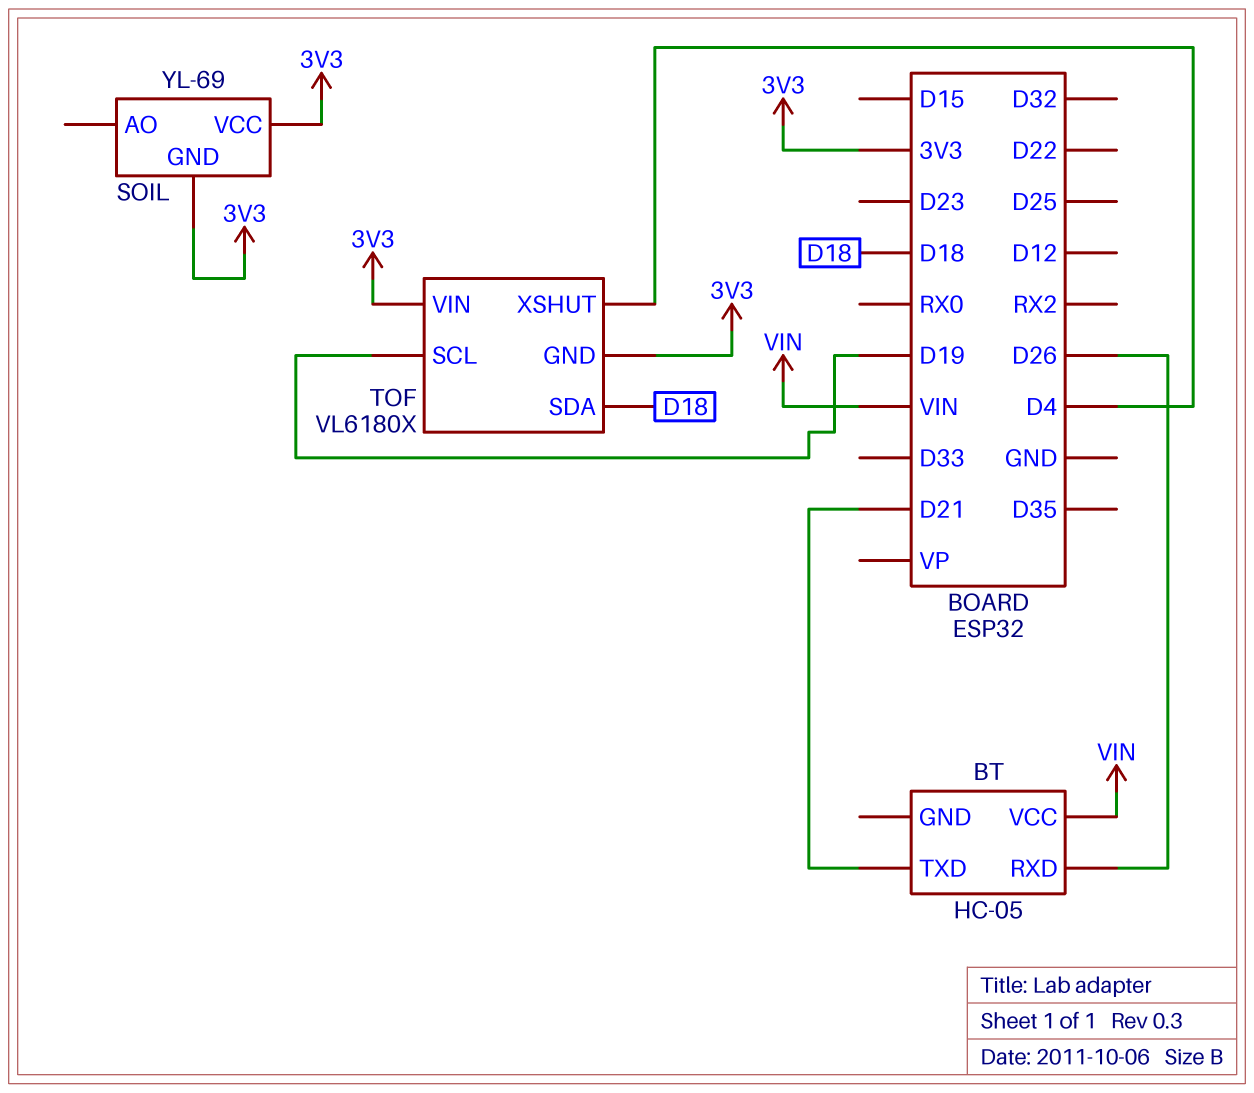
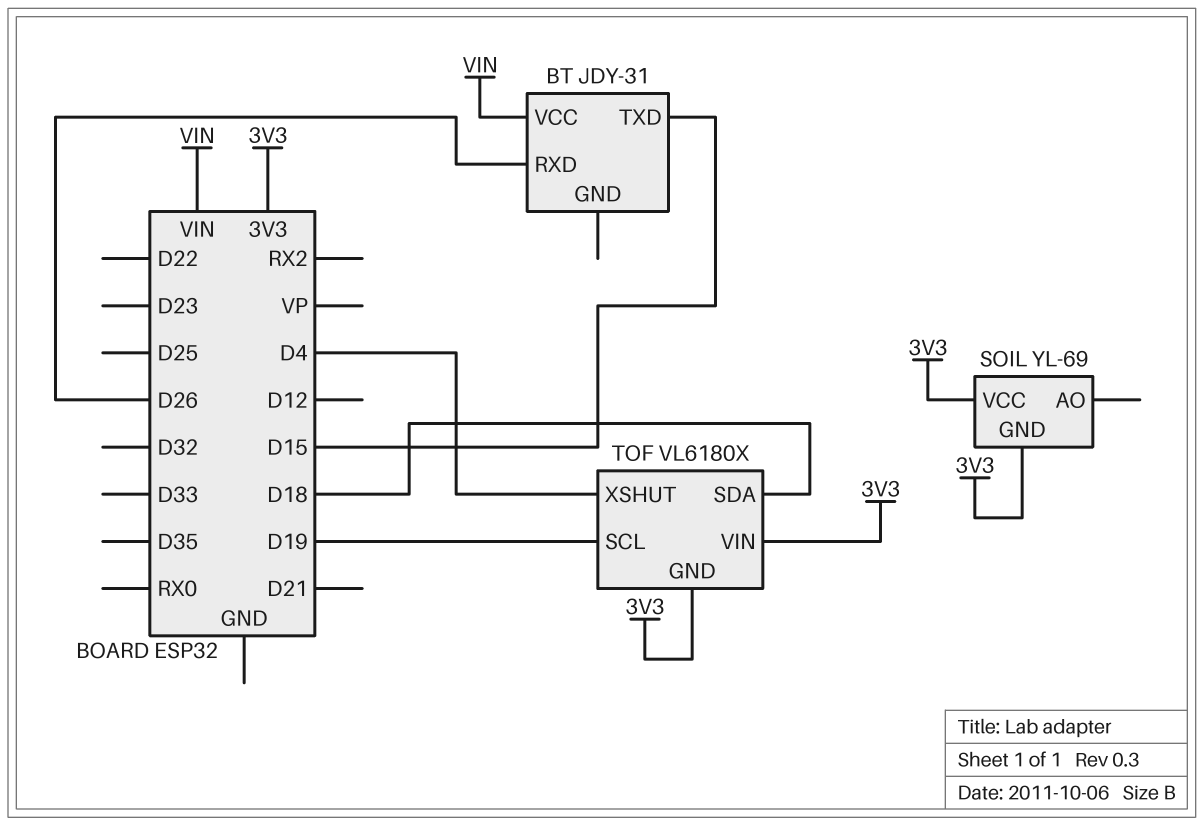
BT: HC-05 -> JDY-31
BT pin TXD: D21 -> D15

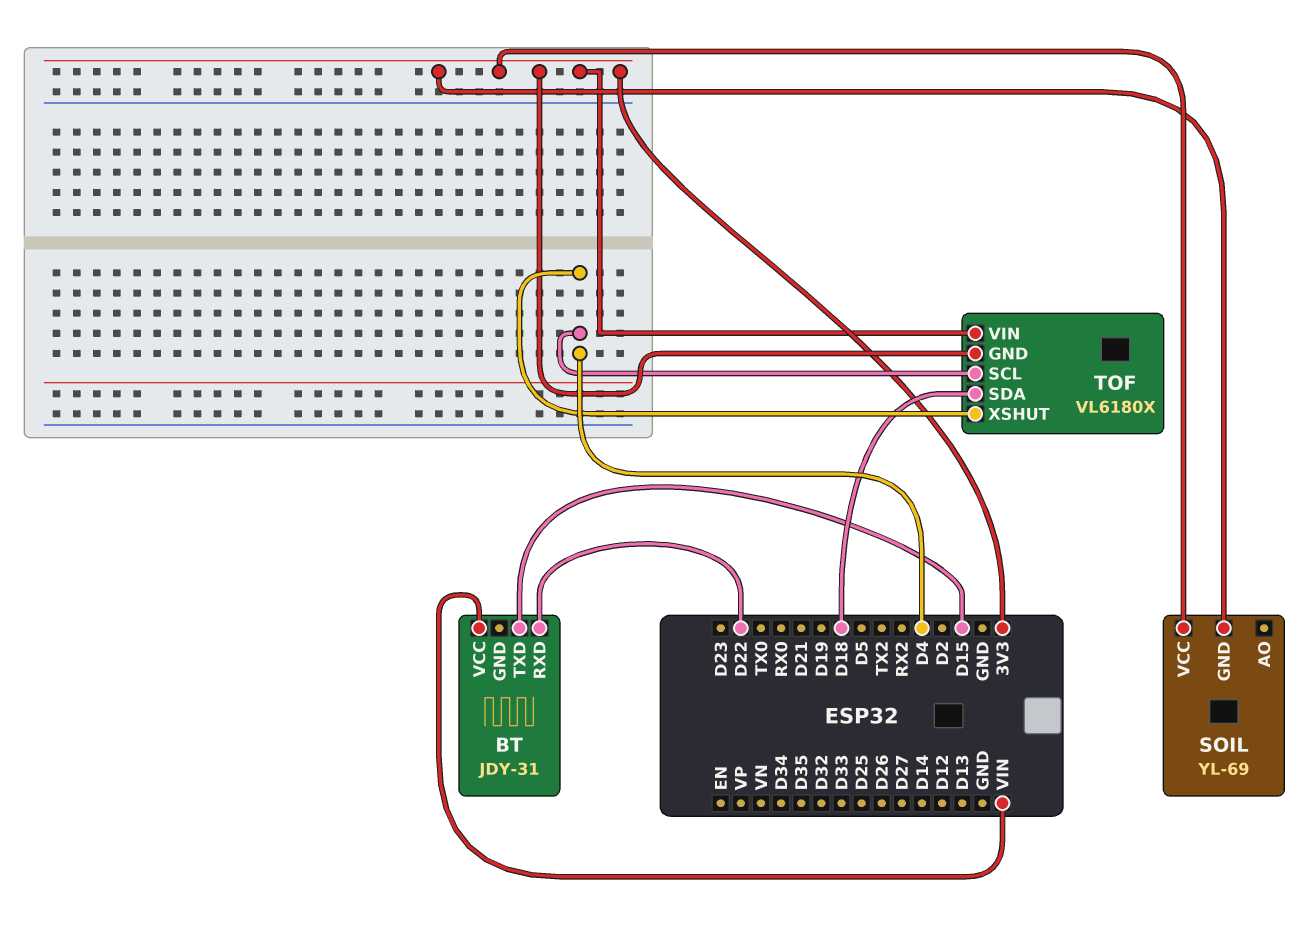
BT pin RXD: D26 -> D22
TOF pin SCL: D19 -> D4

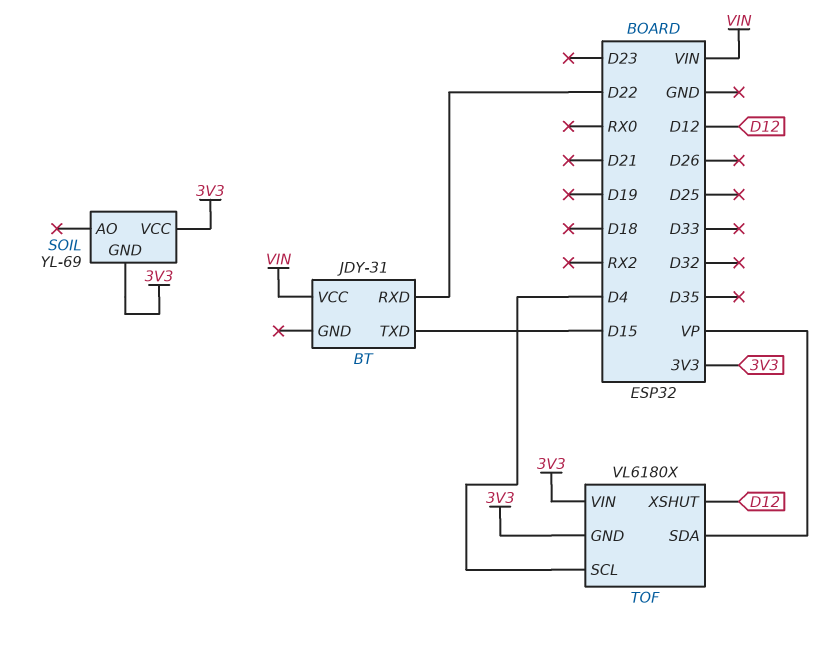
TOF pin SDA: D18 -> VP
TOF pin XSHUT: D4 -> D12

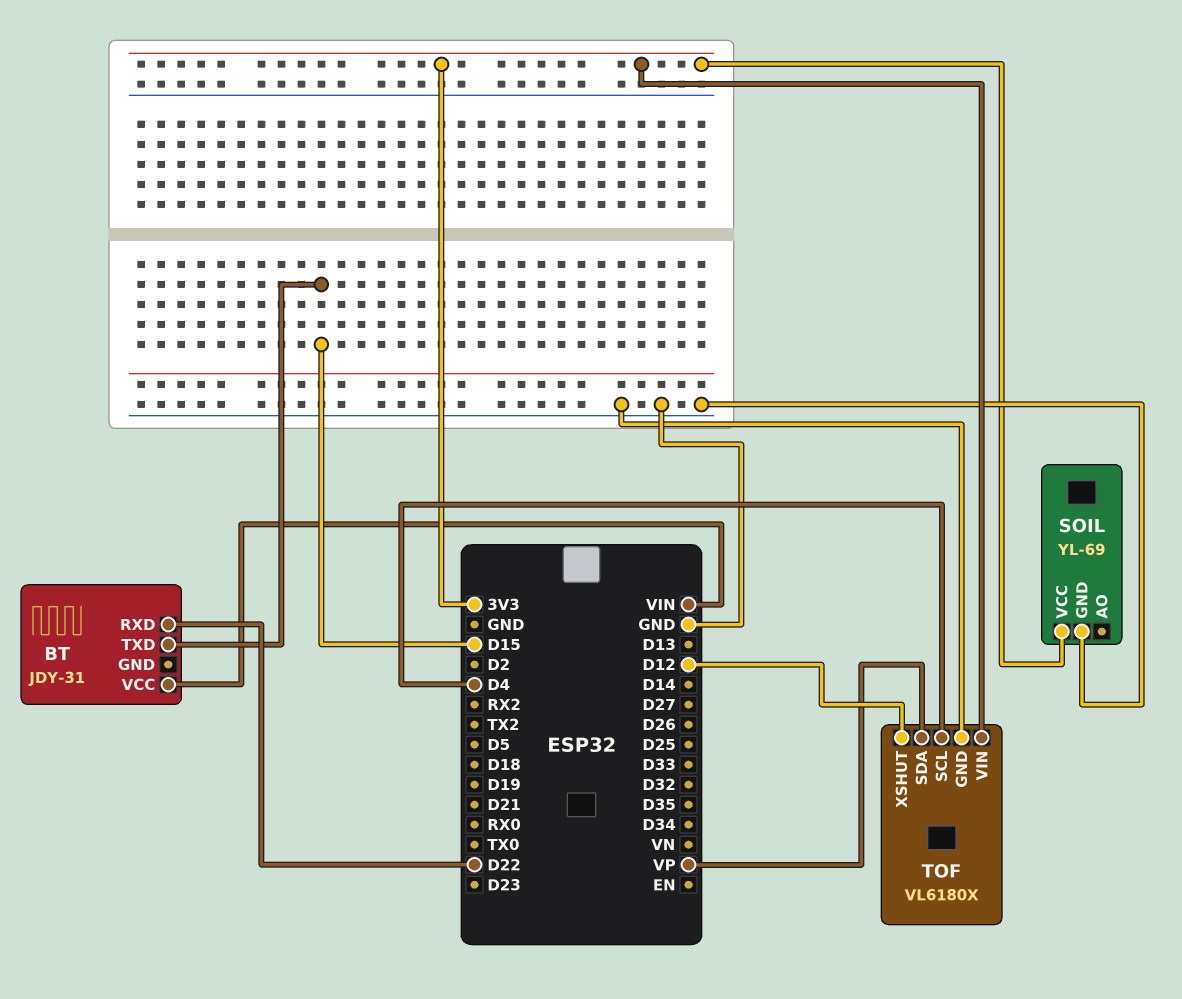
SOIL pin GND: 3V3 -> GND
TOF pin GND: 3V3 -> GND

